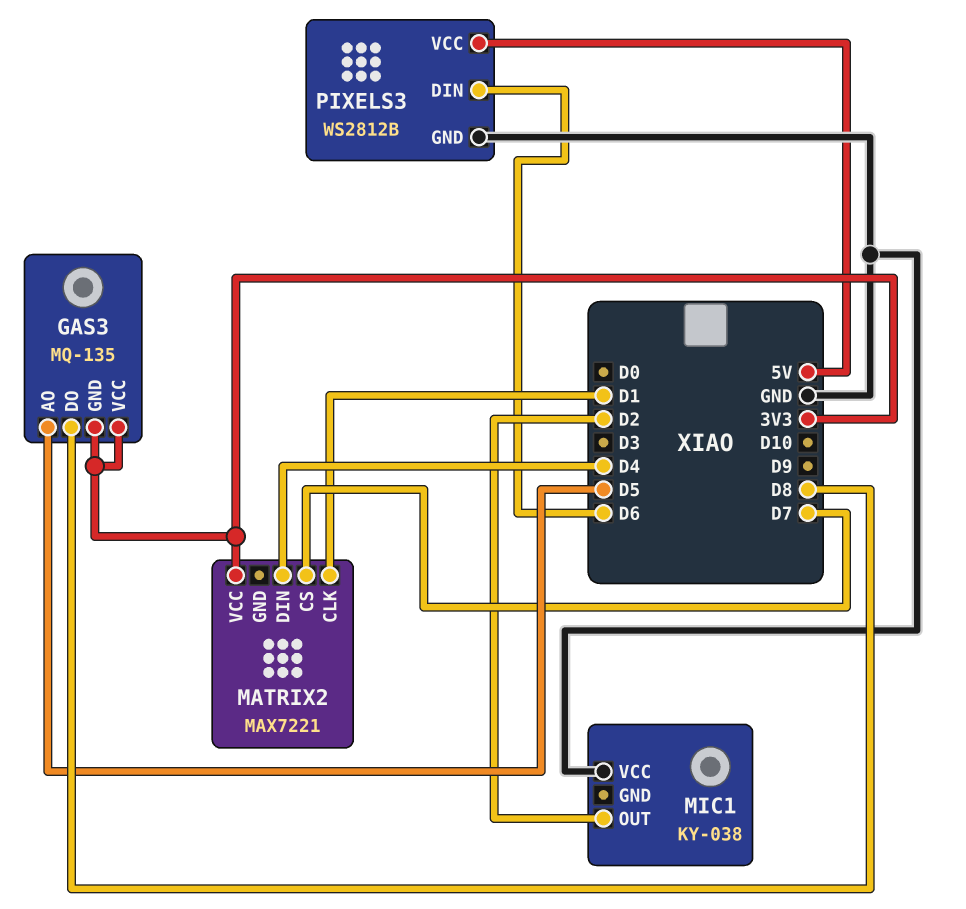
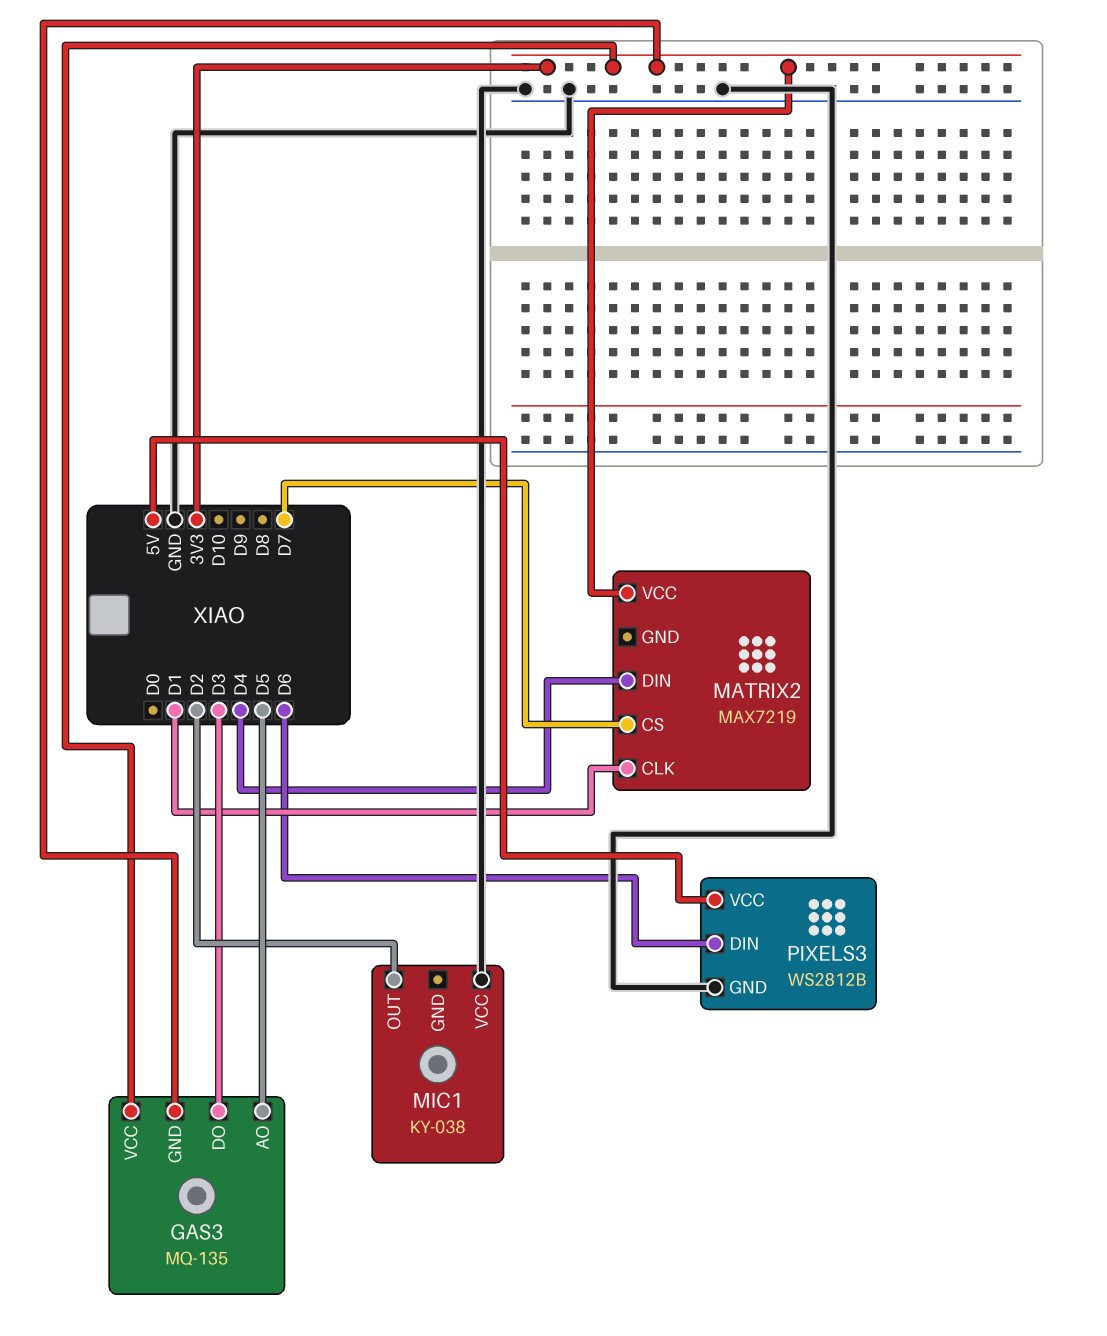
GAS3 pin DO: D8 -> D3
MATRIX2: MAX7221 -> MAX7219

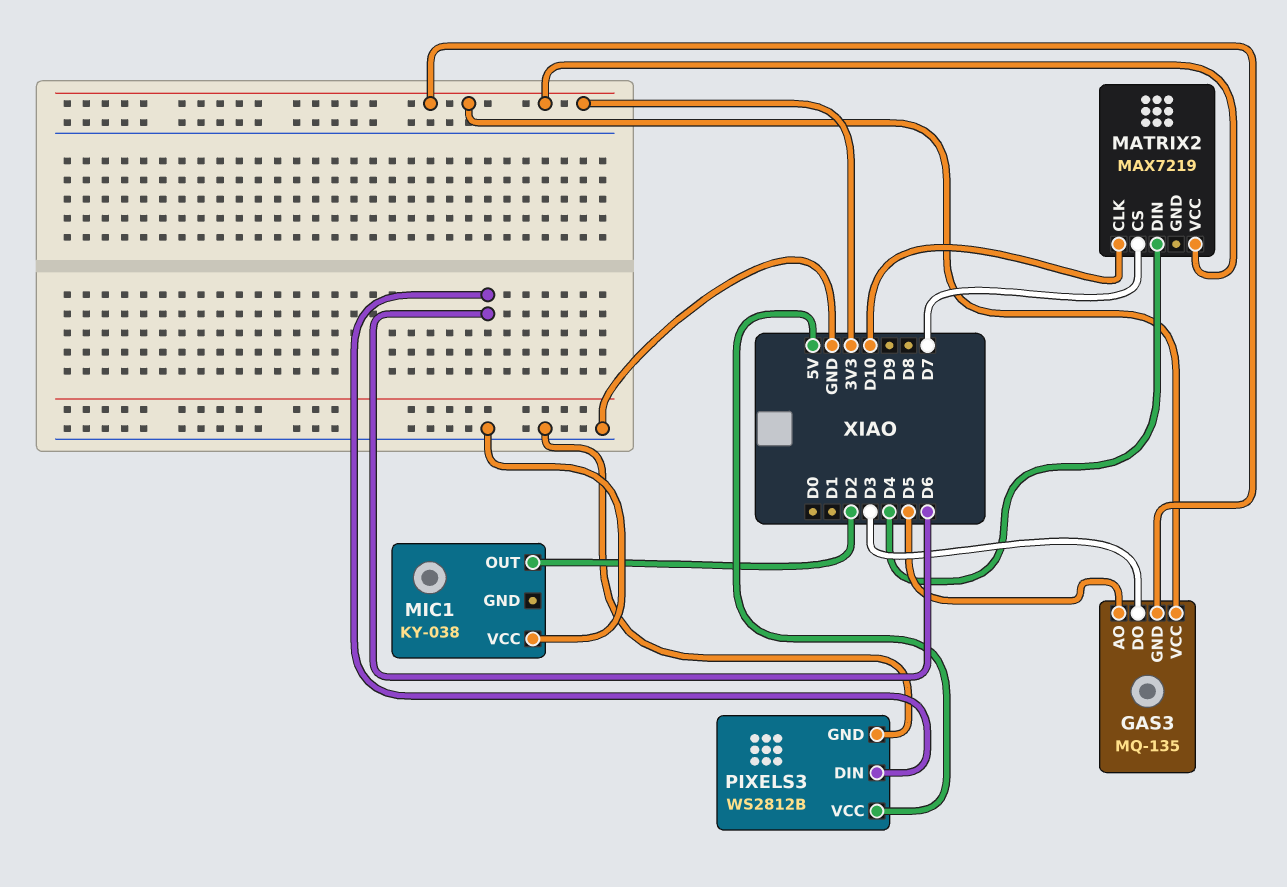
MATRIX2 pin CLK: D1 -> D10

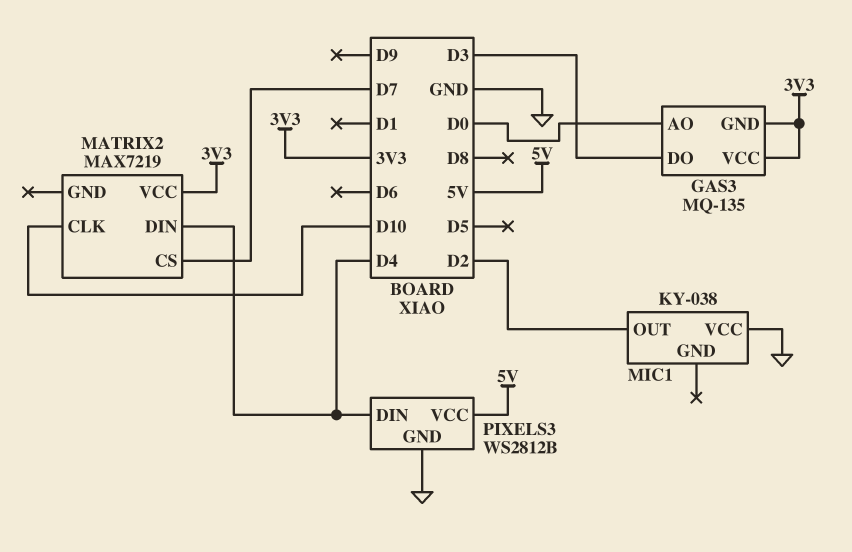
GAS3 pin AO: D5 -> D0
PIXELS3 pin DIN: D6 -> D4

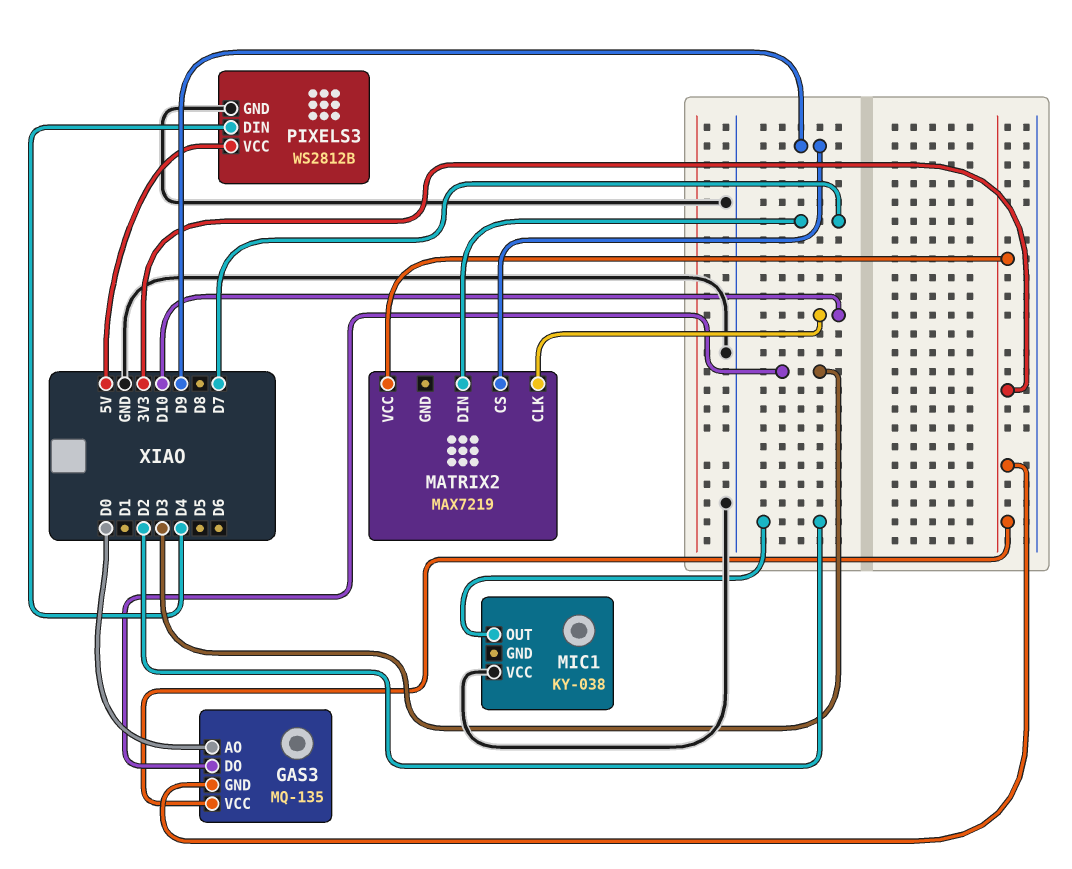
MATRIX2 pin CS: D7 -> D9
MATRIX2 pin DIN: D4 -> D7

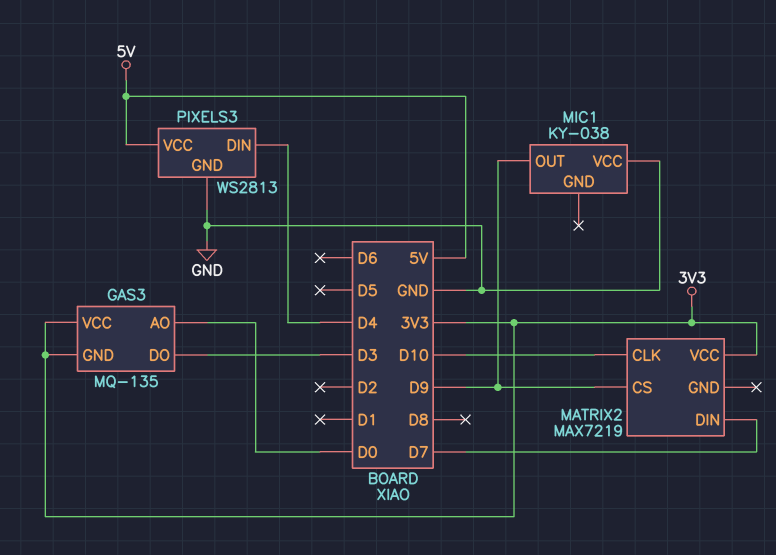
MIC1 pin OUT: D2 -> D9
PIXELS3: WS2812B -> WS2813

